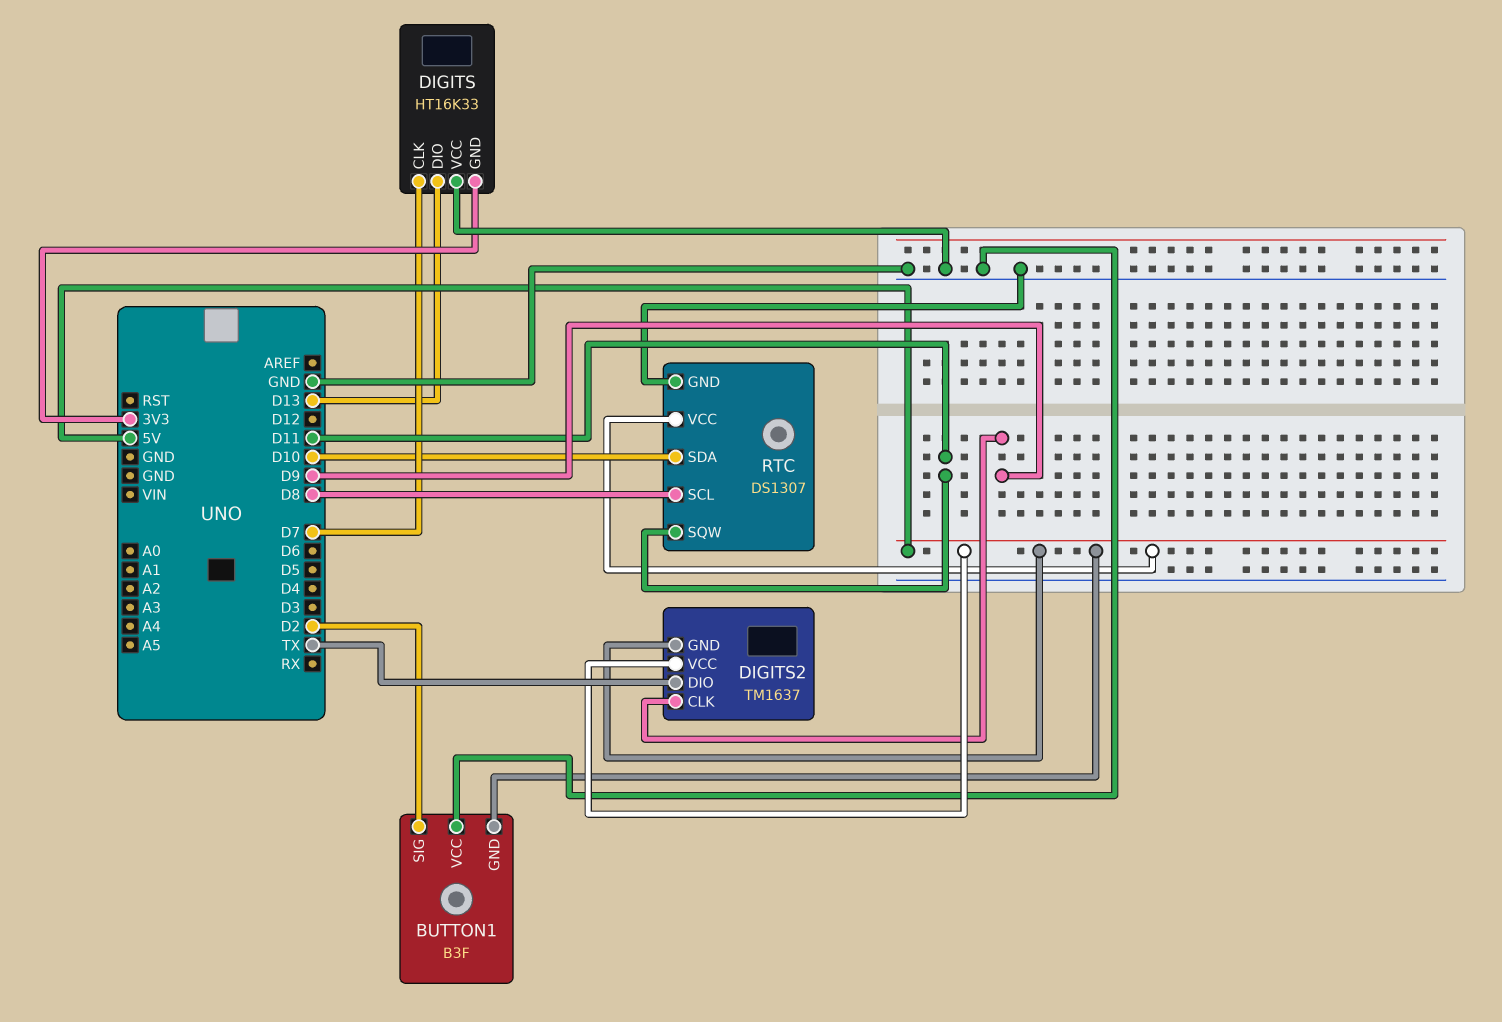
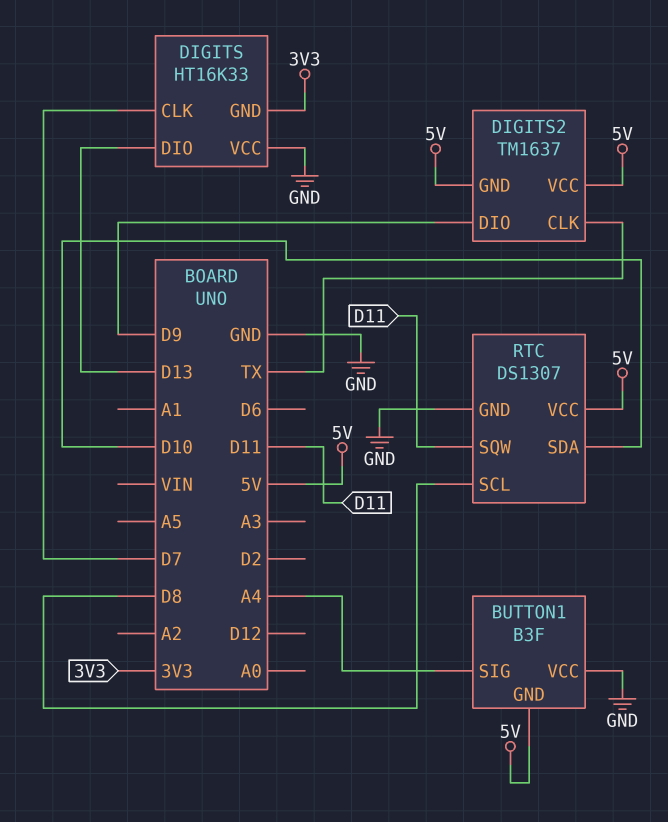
BUTTON1 pin SIG: D2 -> A4
DIGITS2 pin CLK: D9 -> TX
DIGITS2 pin DIO: TX -> D9

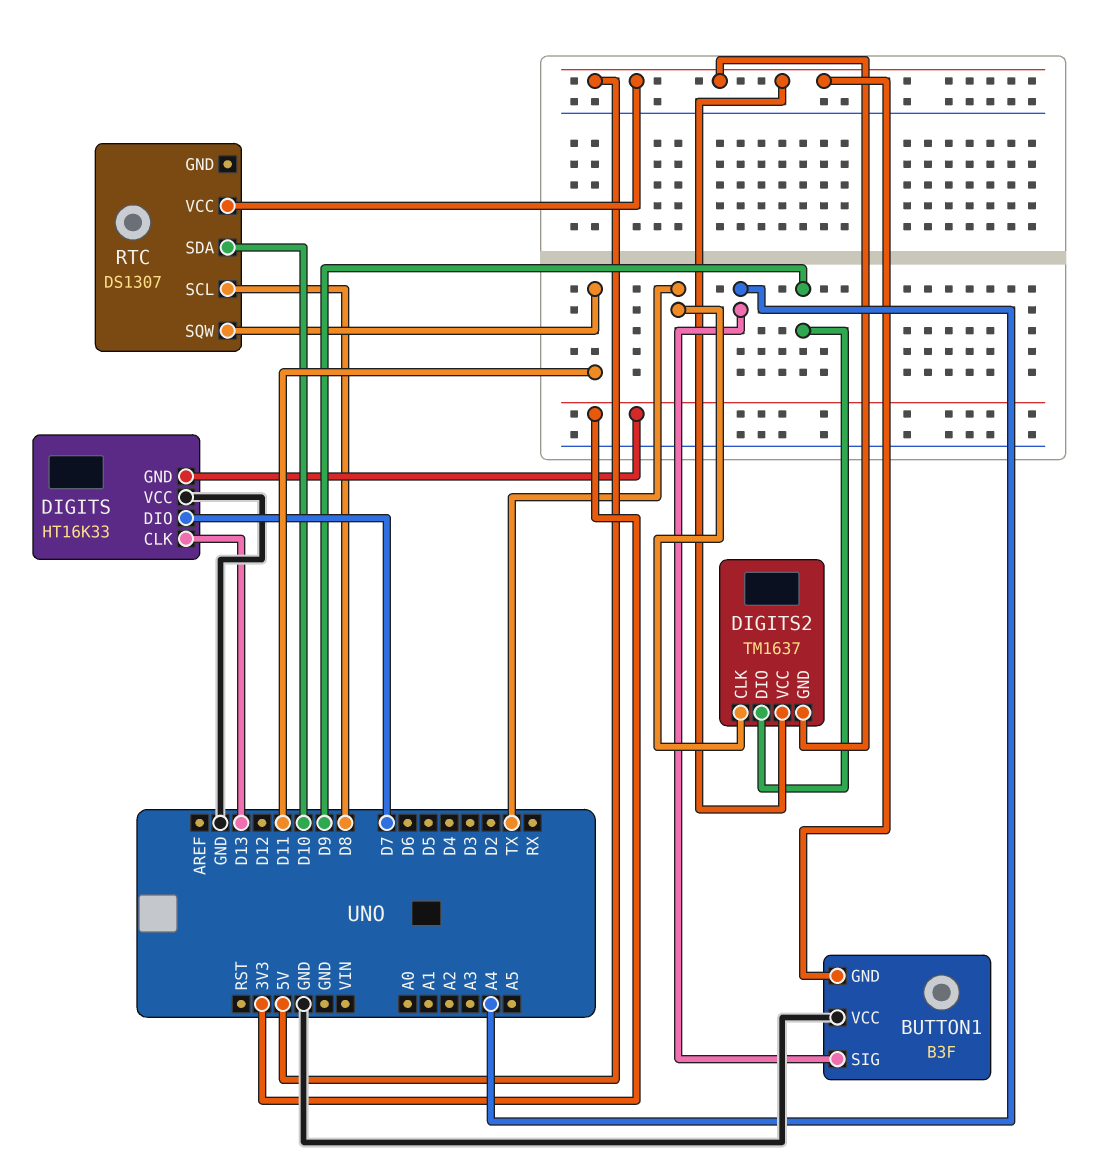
DIGITS pin CLK: D7 -> D13
DIGITS pin DIO: D13 -> D7
RTC pin GND: GND -> none

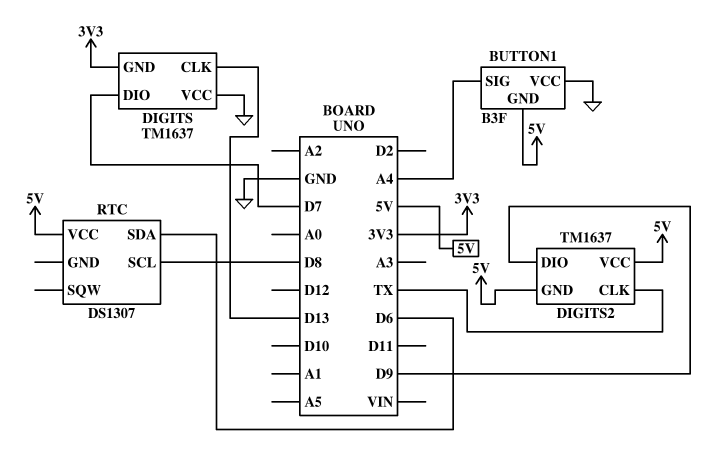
DIGITS: HT16K33 -> TM1637
RTC pin SDA: D10 -> D6
RTC pin SQW: D11 -> none

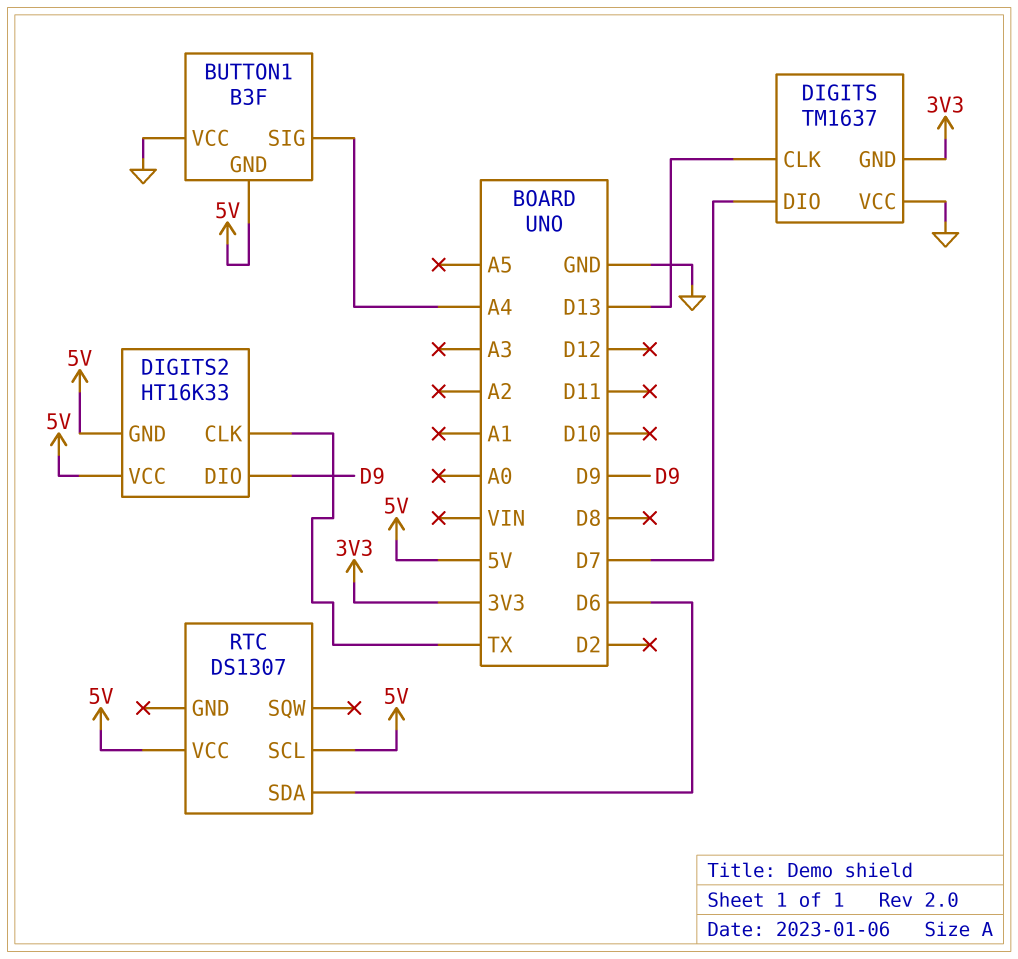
DIGITS2: TM1637 -> HT16K33
RTC pin SCL: D8 -> 5V

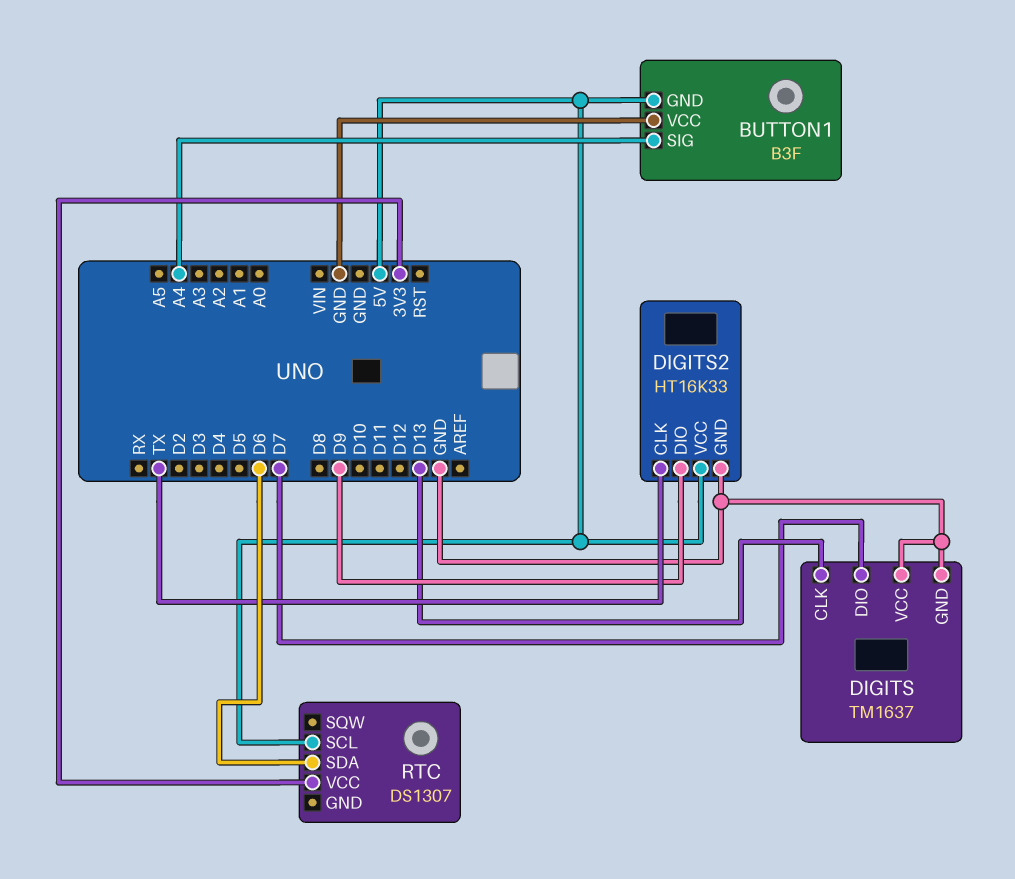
DIGITS pin GND: 3V3 -> GND
DIGITS2 pin GND: 5V -> GND
RTC pin VCC: 5V -> 3V3

